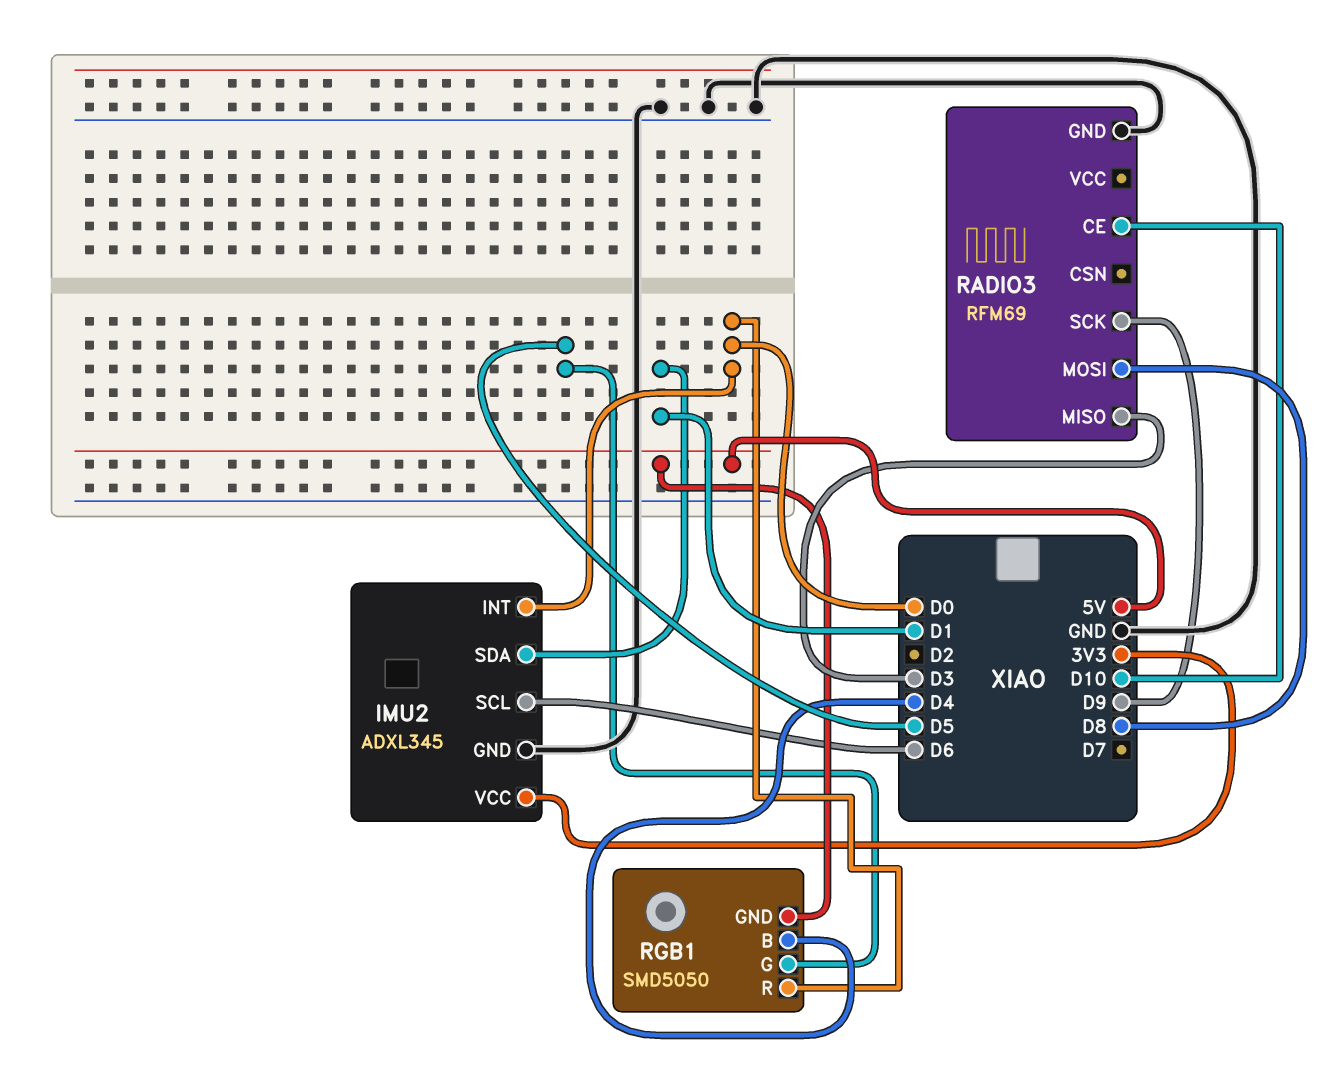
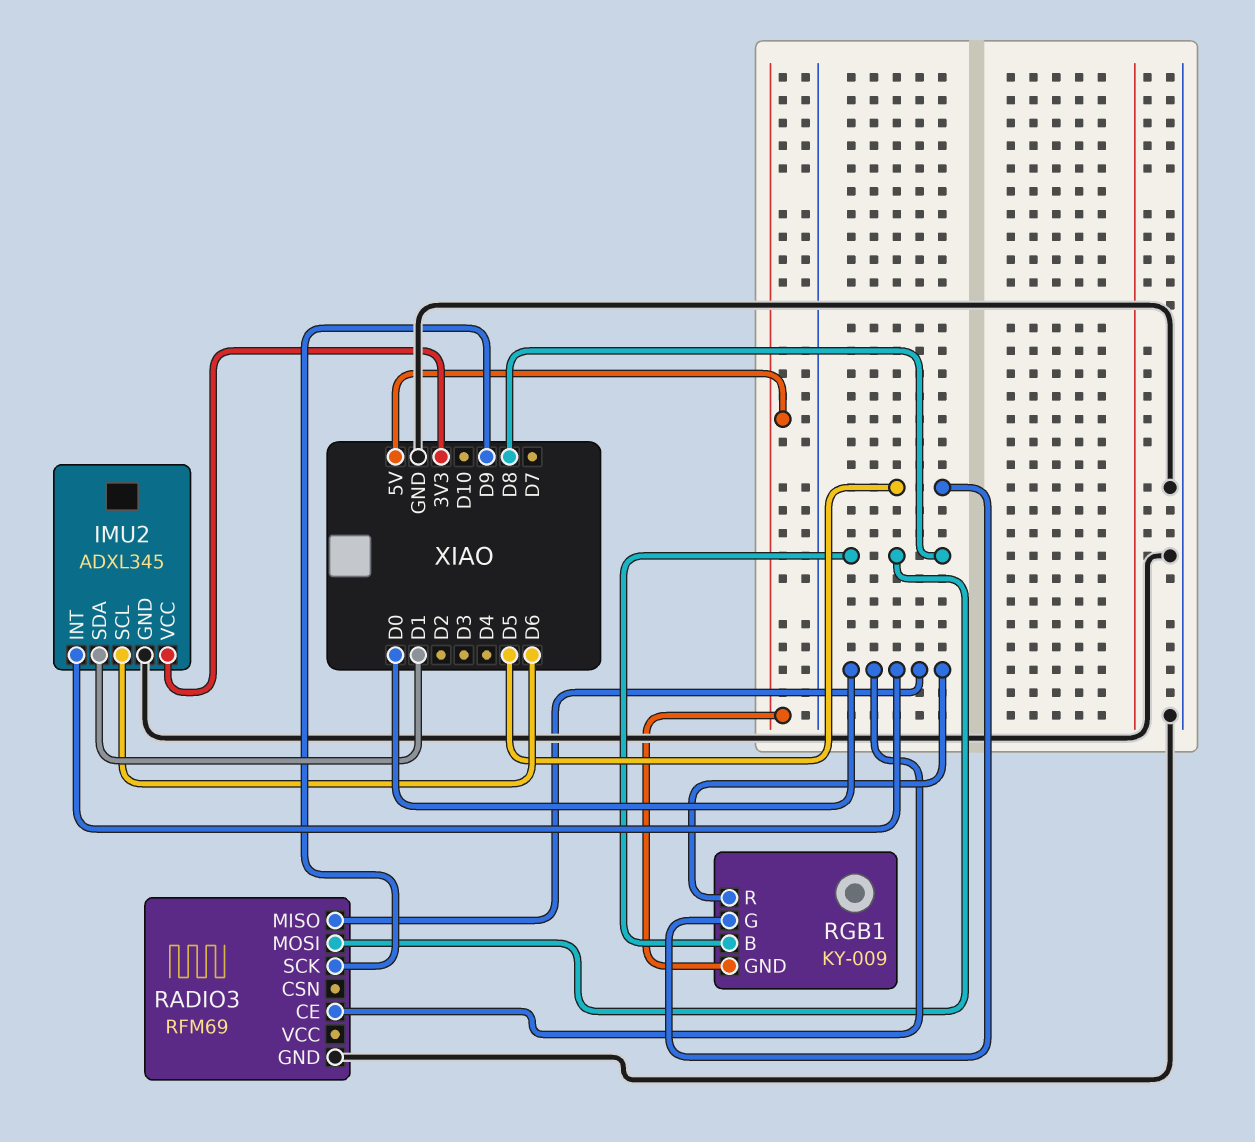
RADIO3 pin CE: D10 -> D0
RADIO3 pin MISO: D3 -> D0
RGB1: SMD5050 -> KY-009
RGB1 pin B: D4 -> D8

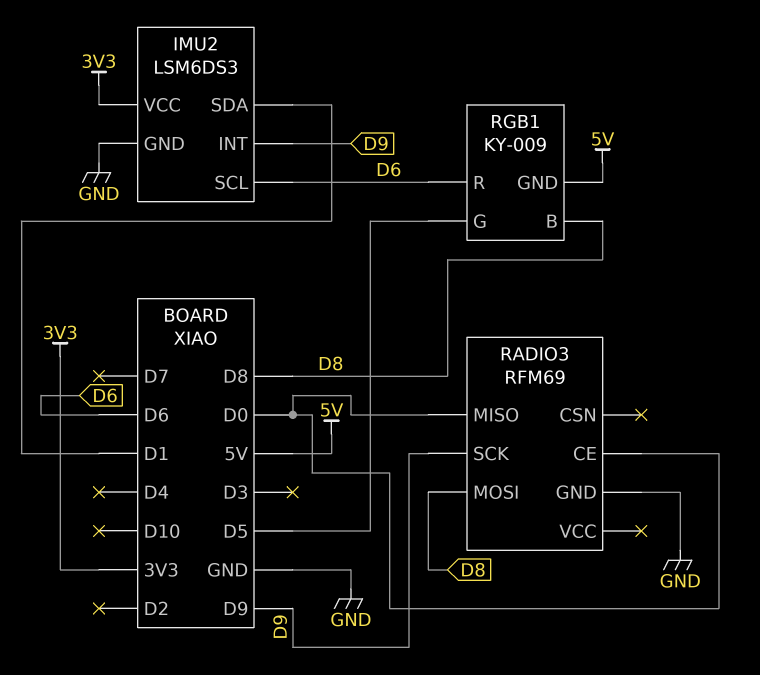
IMU2: ADXL345 -> LSM6DS3
IMU2 pin INT: D0 -> D9
RGB1 pin R: D0 -> D6

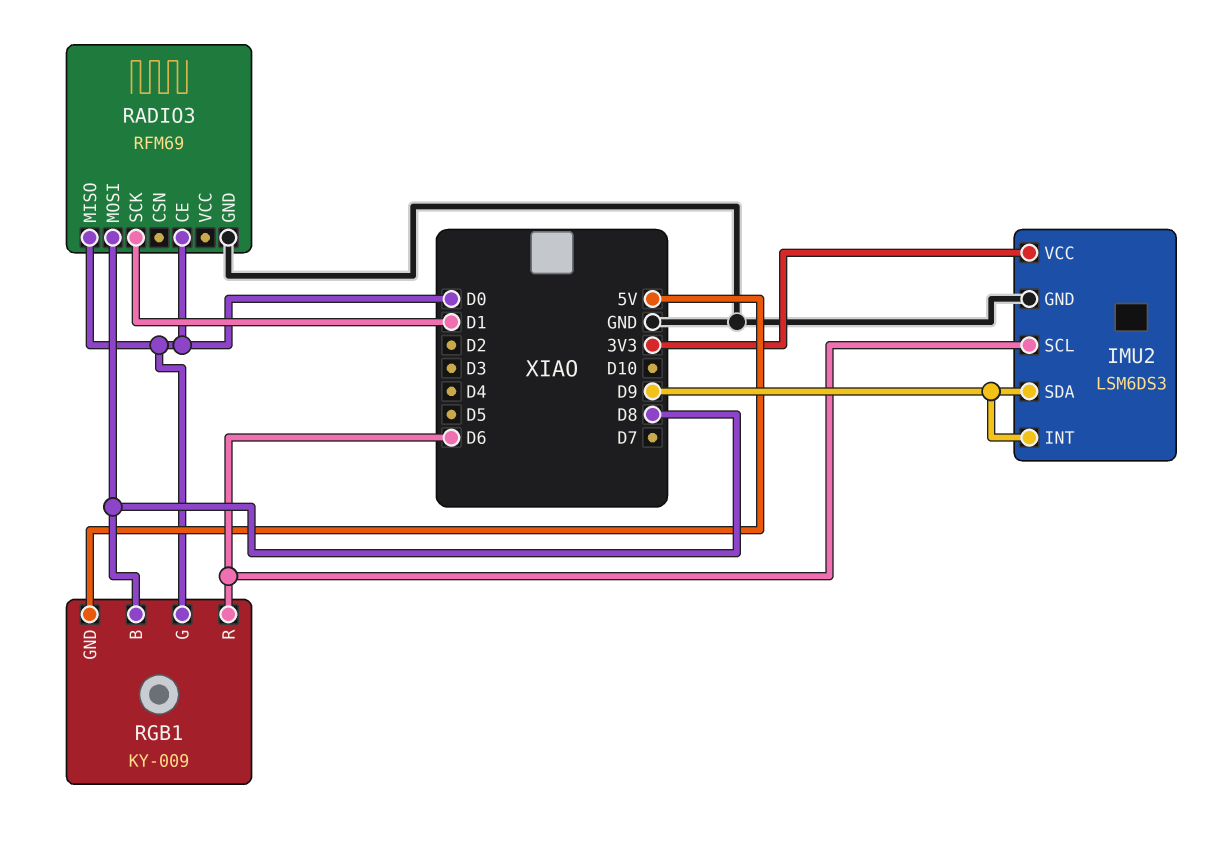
IMU2 pin SDA: D1 -> D9
RADIO3 pin SCK: D9 -> D1
RGB1 pin G: D5 -> D0

